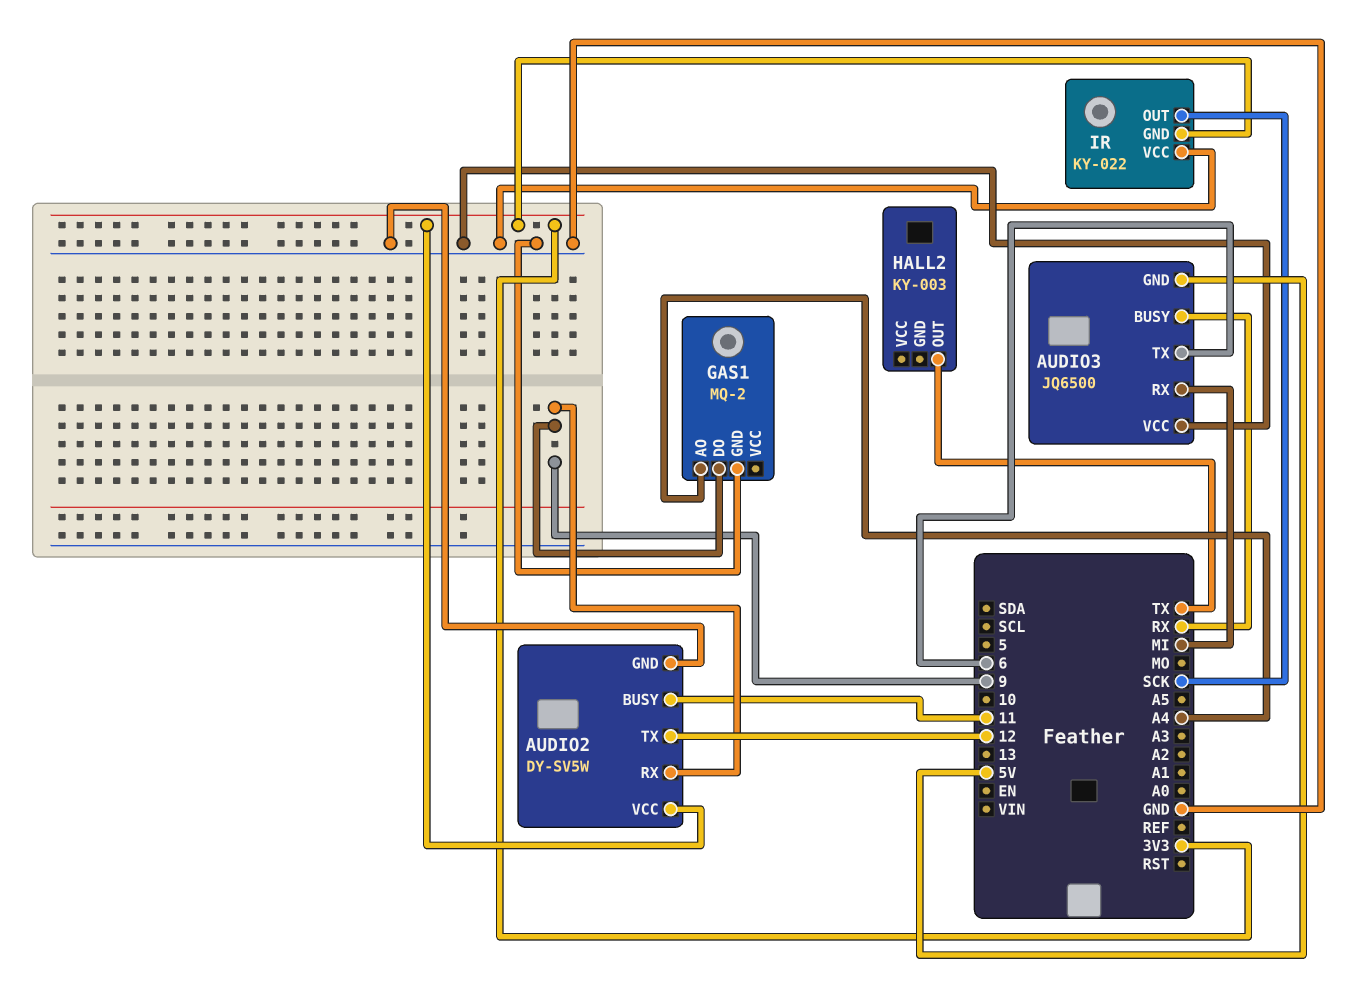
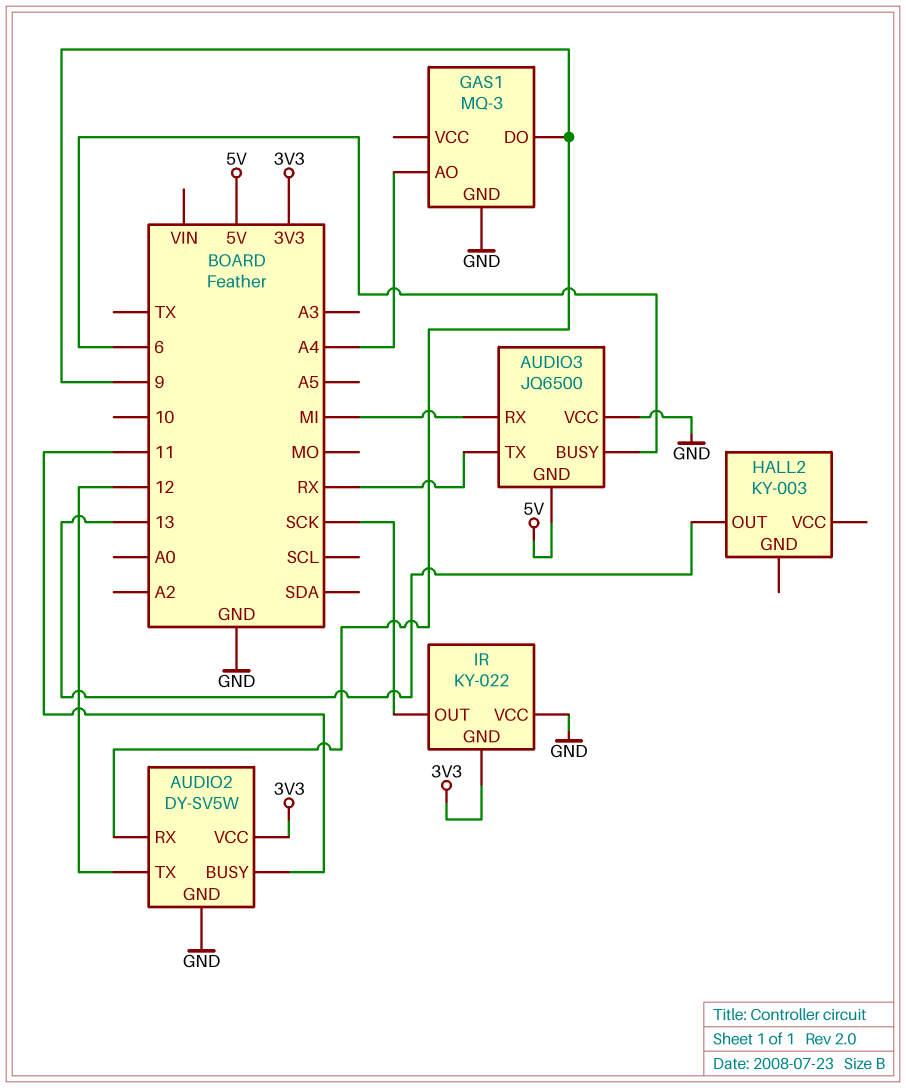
AUDIO3 pin BUSY: RX -> 6
AUDIO3 pin TX: 6 -> RX
GAS1: MQ-2 -> MQ-3
HALL2 pin OUT: TX -> 13

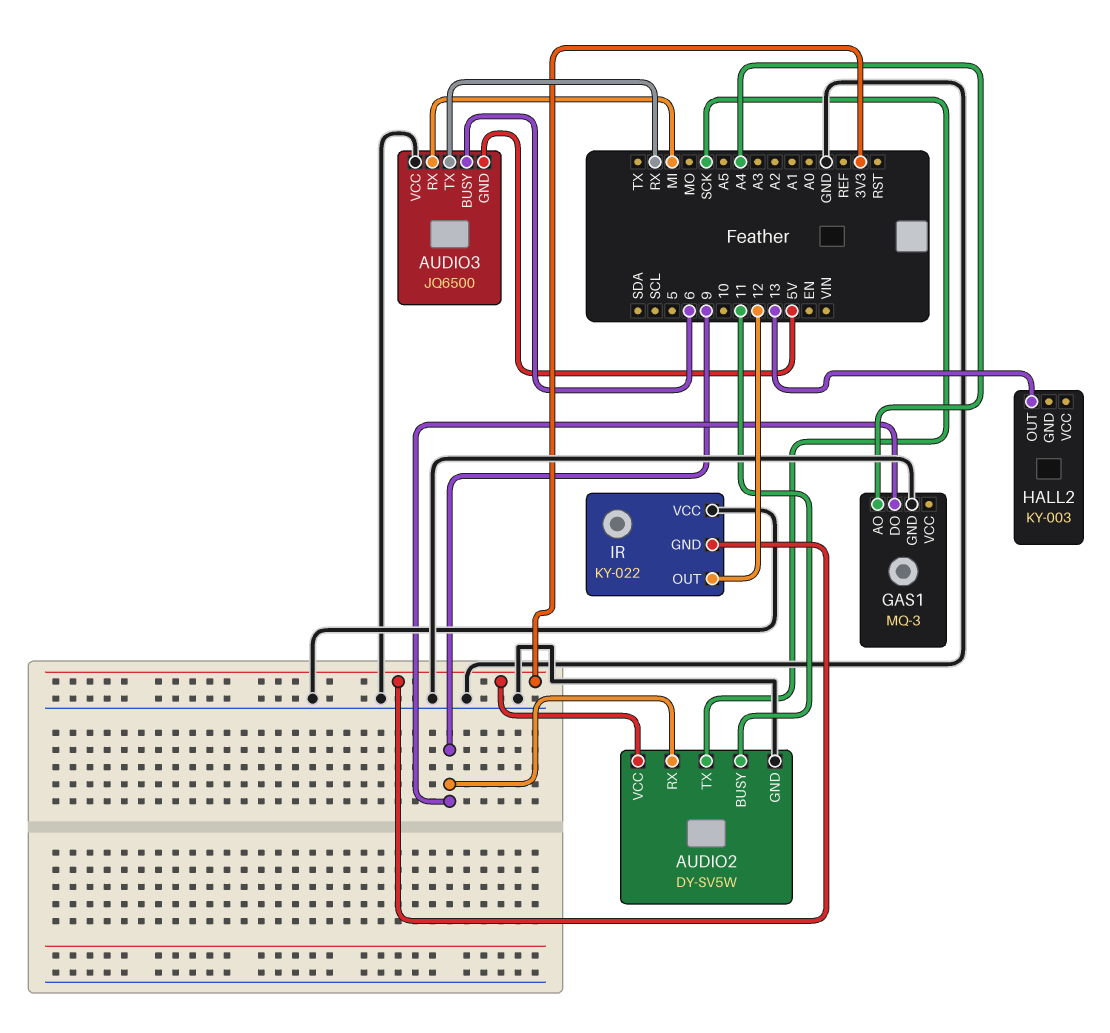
AUDIO2 pin TX: 12 -> SCK
IR pin OUT: SCK -> 12

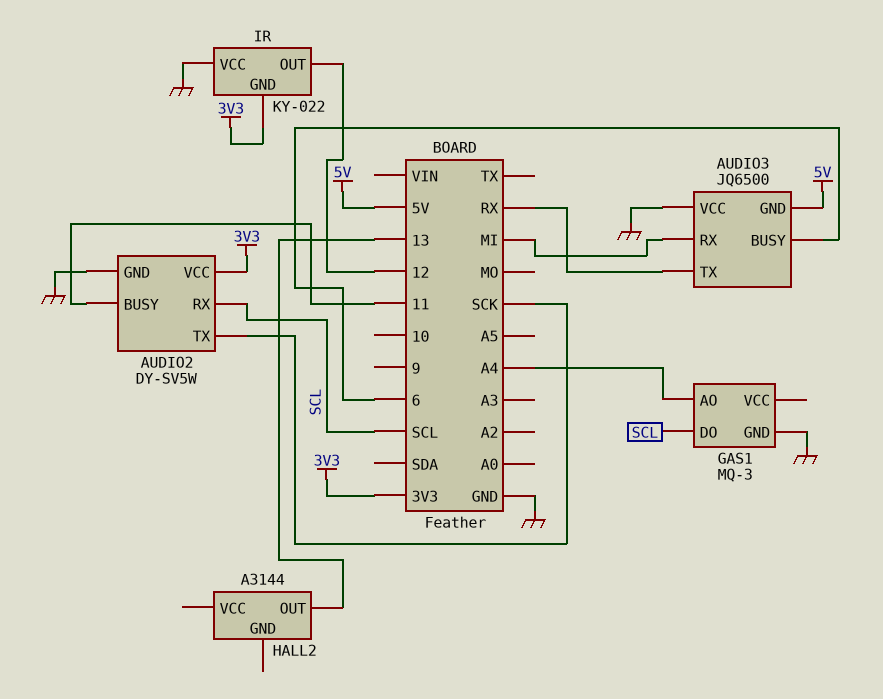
AUDIO2 pin RX: 9 -> SCL
GAS1 pin DO: 9 -> SCL
HALL2: KY-003 -> A3144

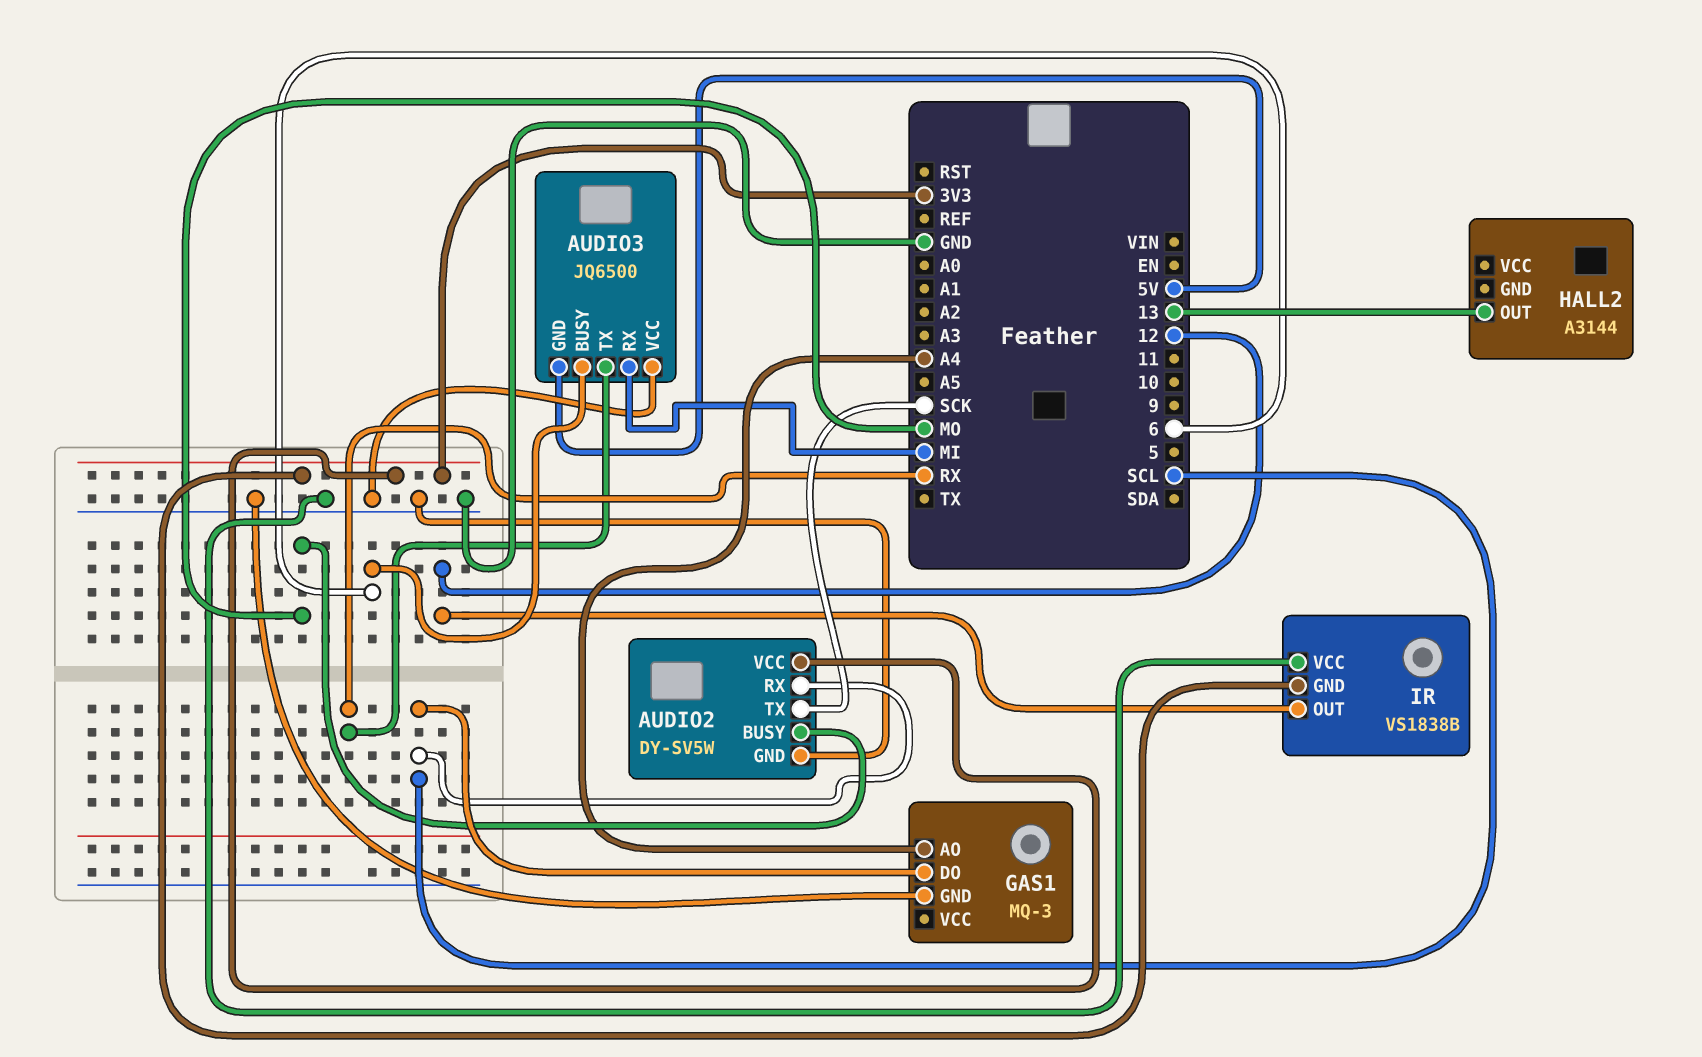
AUDIO2 pin BUSY: 11 -> MO
IR: KY-022 -> VS1838B

